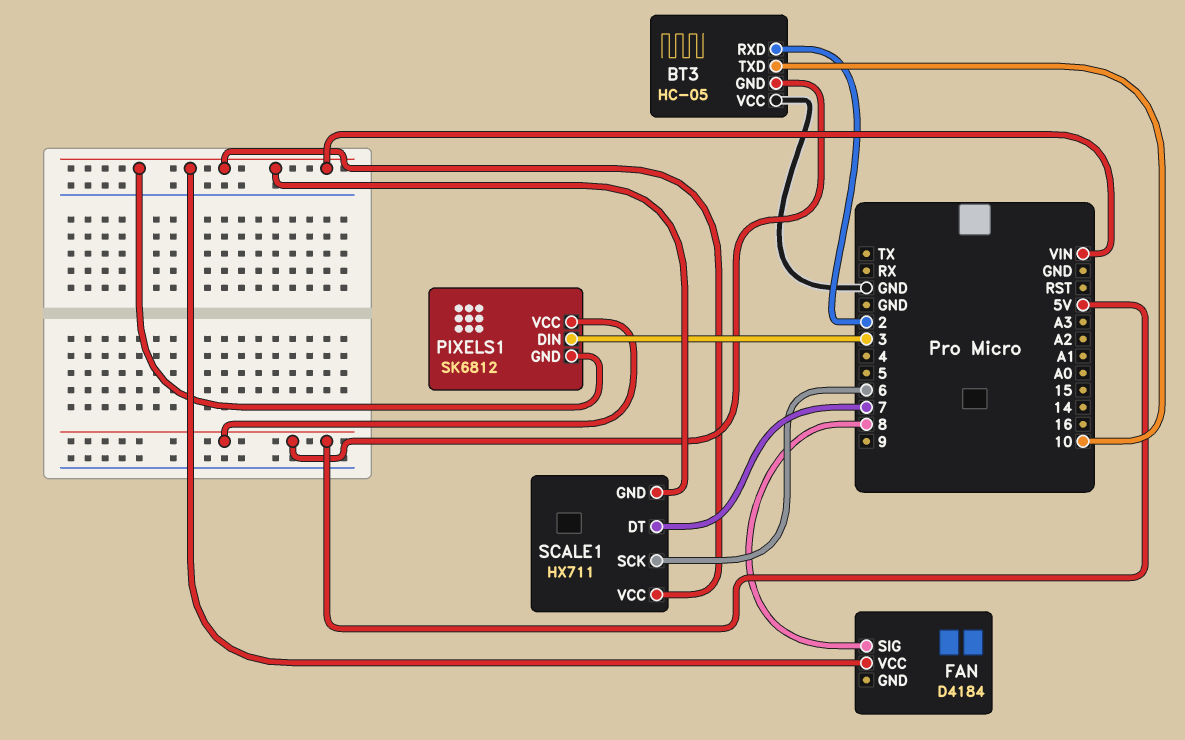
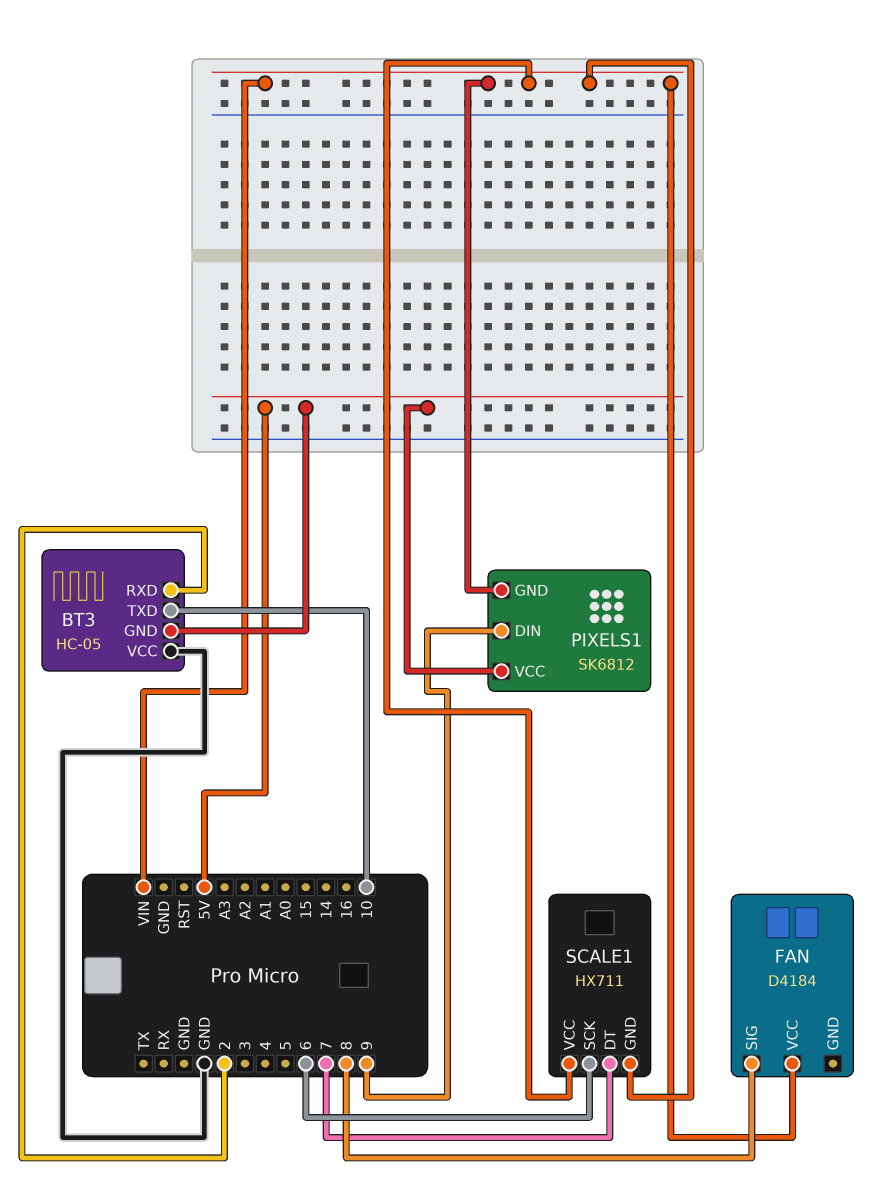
PIXELS1 pin DIN: 3 -> 9

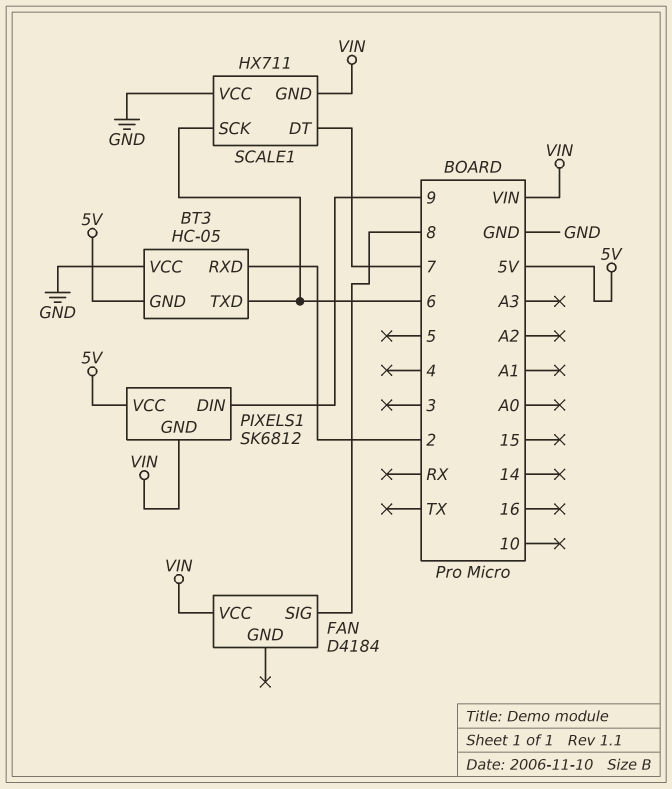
BT3 pin TXD: 10 -> 6
SCALE1 pin VCC: VIN -> GND

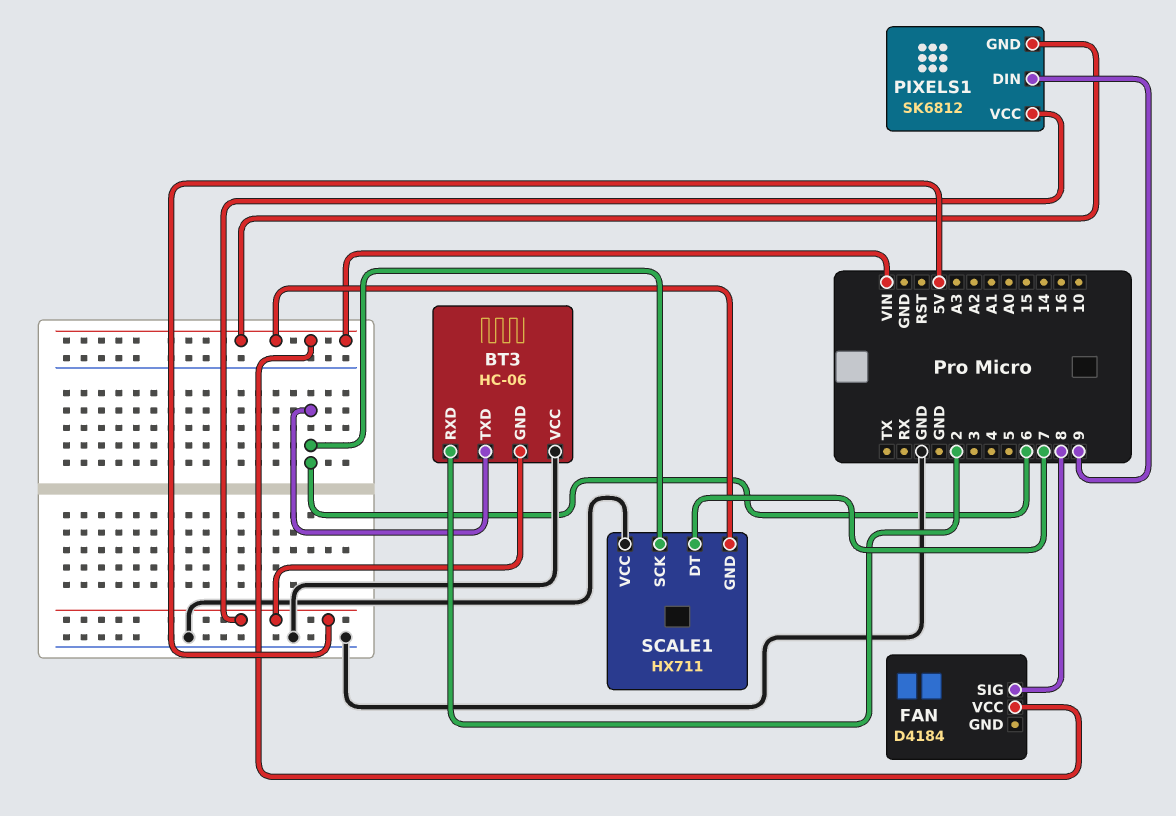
BT3: HC-05 -> HC-06

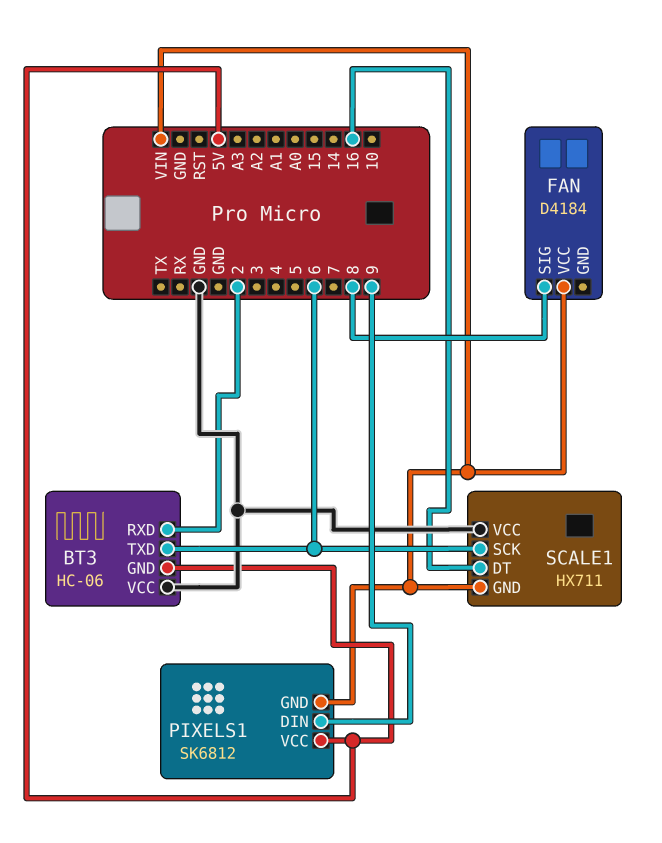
SCALE1 pin DT: 7 -> 16

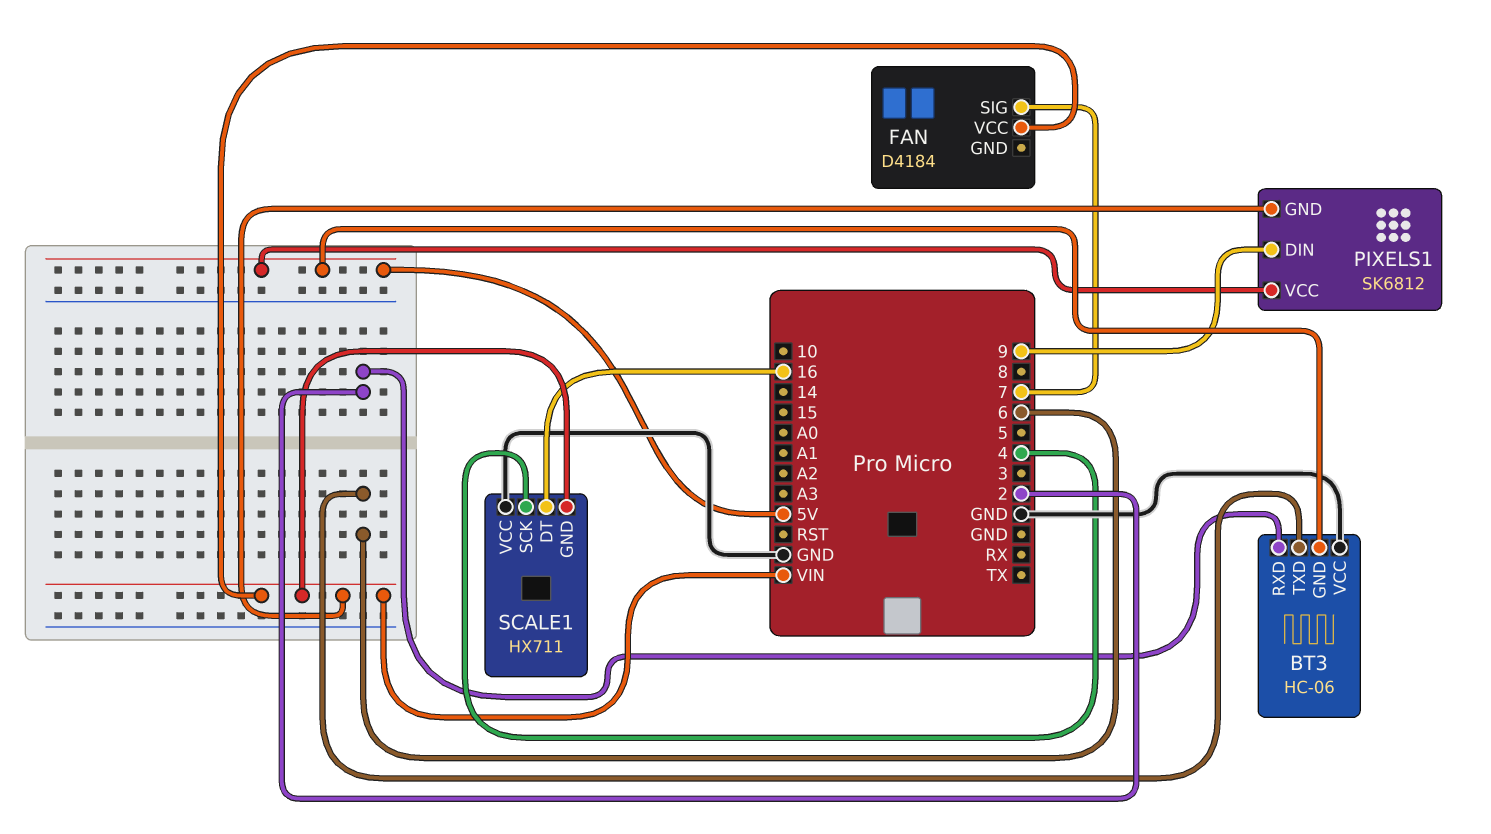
FAN pin SIG: 8 -> 7
SCALE1 pin SCK: 6 -> 4

